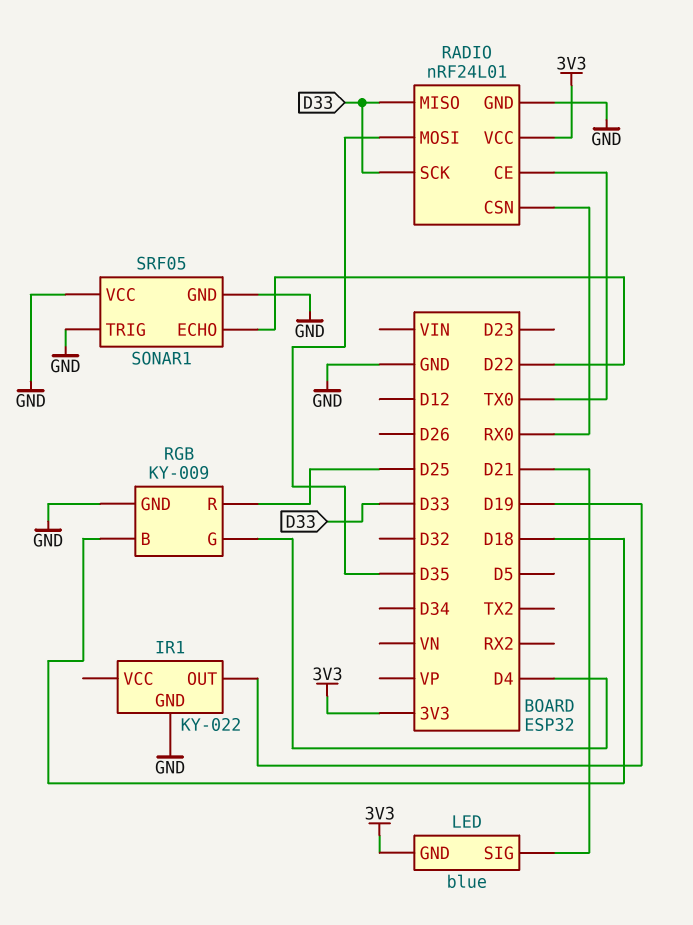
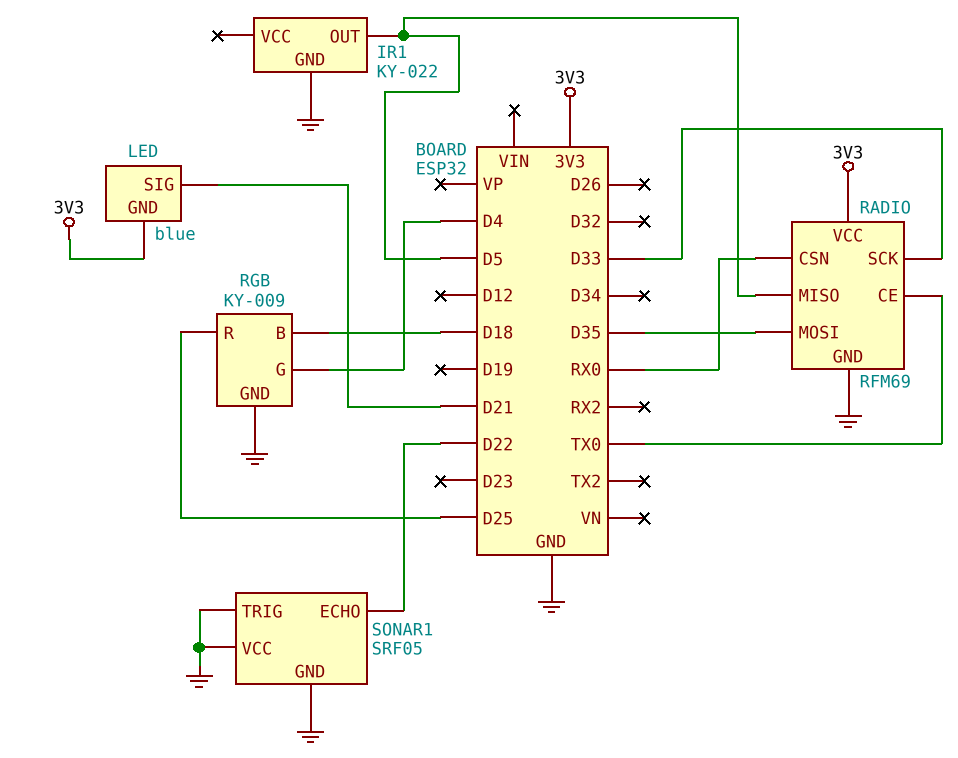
IR1 pin OUT: D19 -> D5
RADIO: nRF24L01 -> RFM69
RADIO pin MISO: D33 -> D5

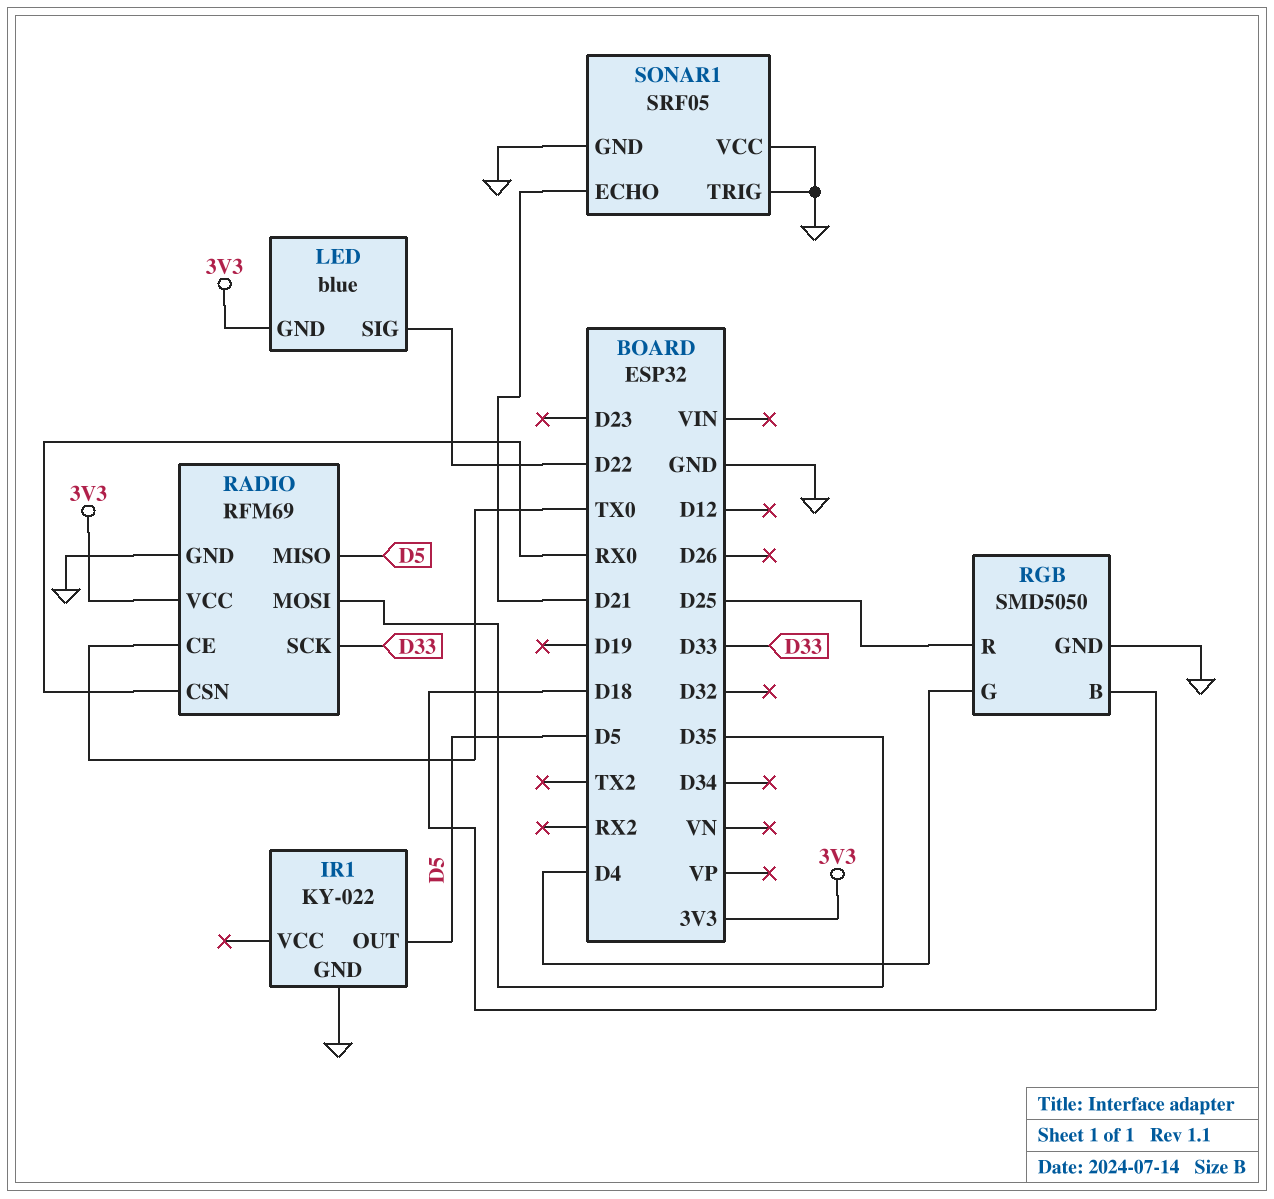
LED pin SIG: D21 -> D22
RGB: KY-009 -> SMD5050
SONAR1 pin ECHO: D22 -> D21

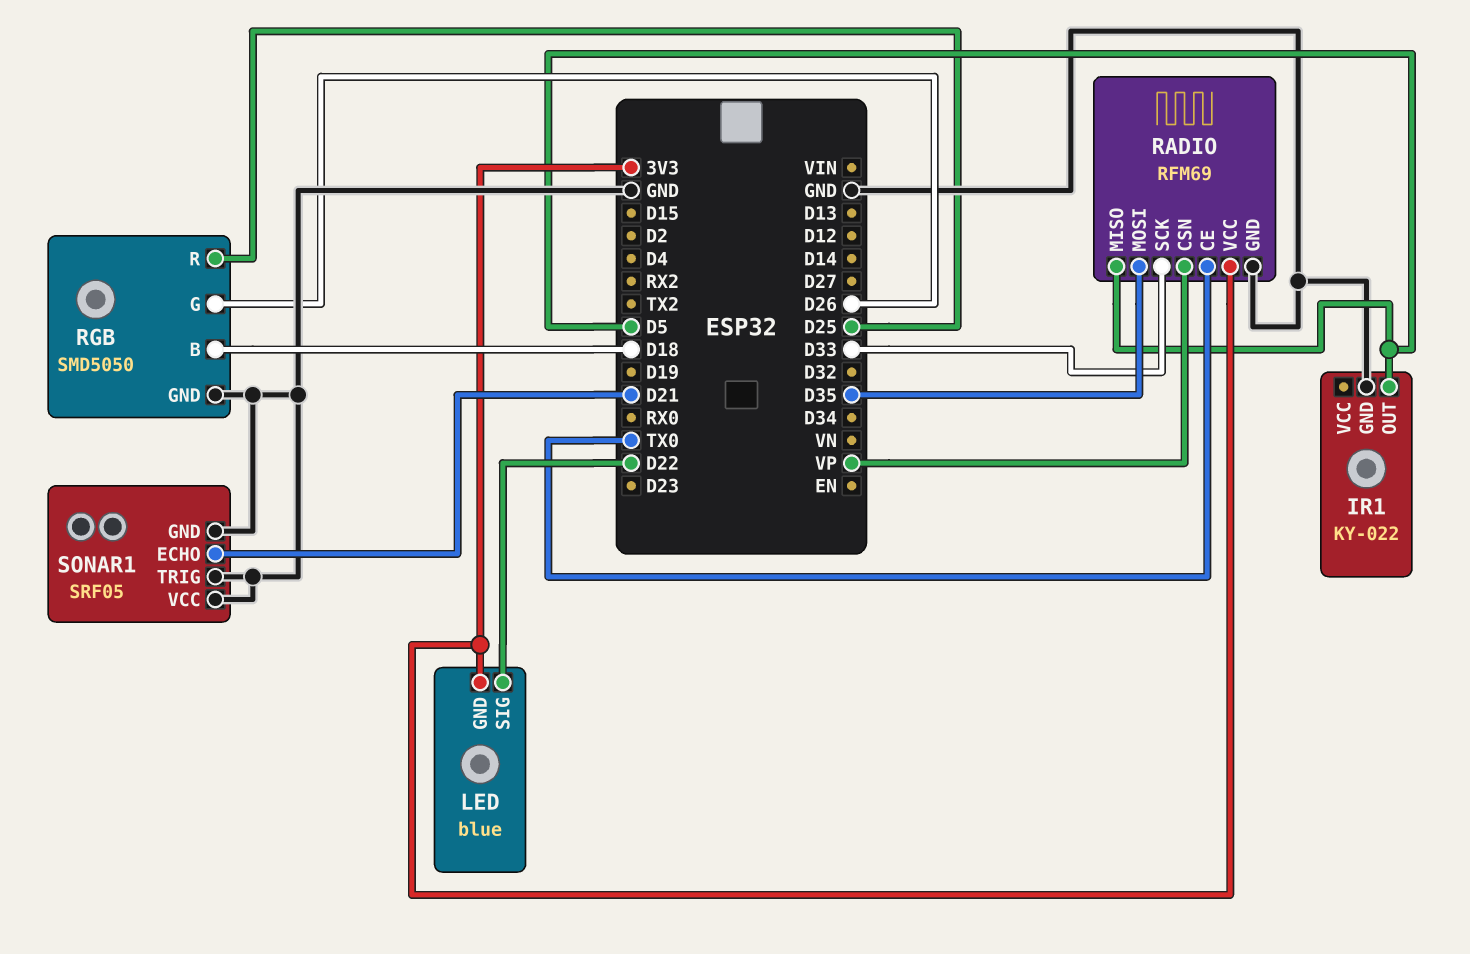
RADIO pin CSN: RX0 -> VP
RGB pin G: D4 -> D26

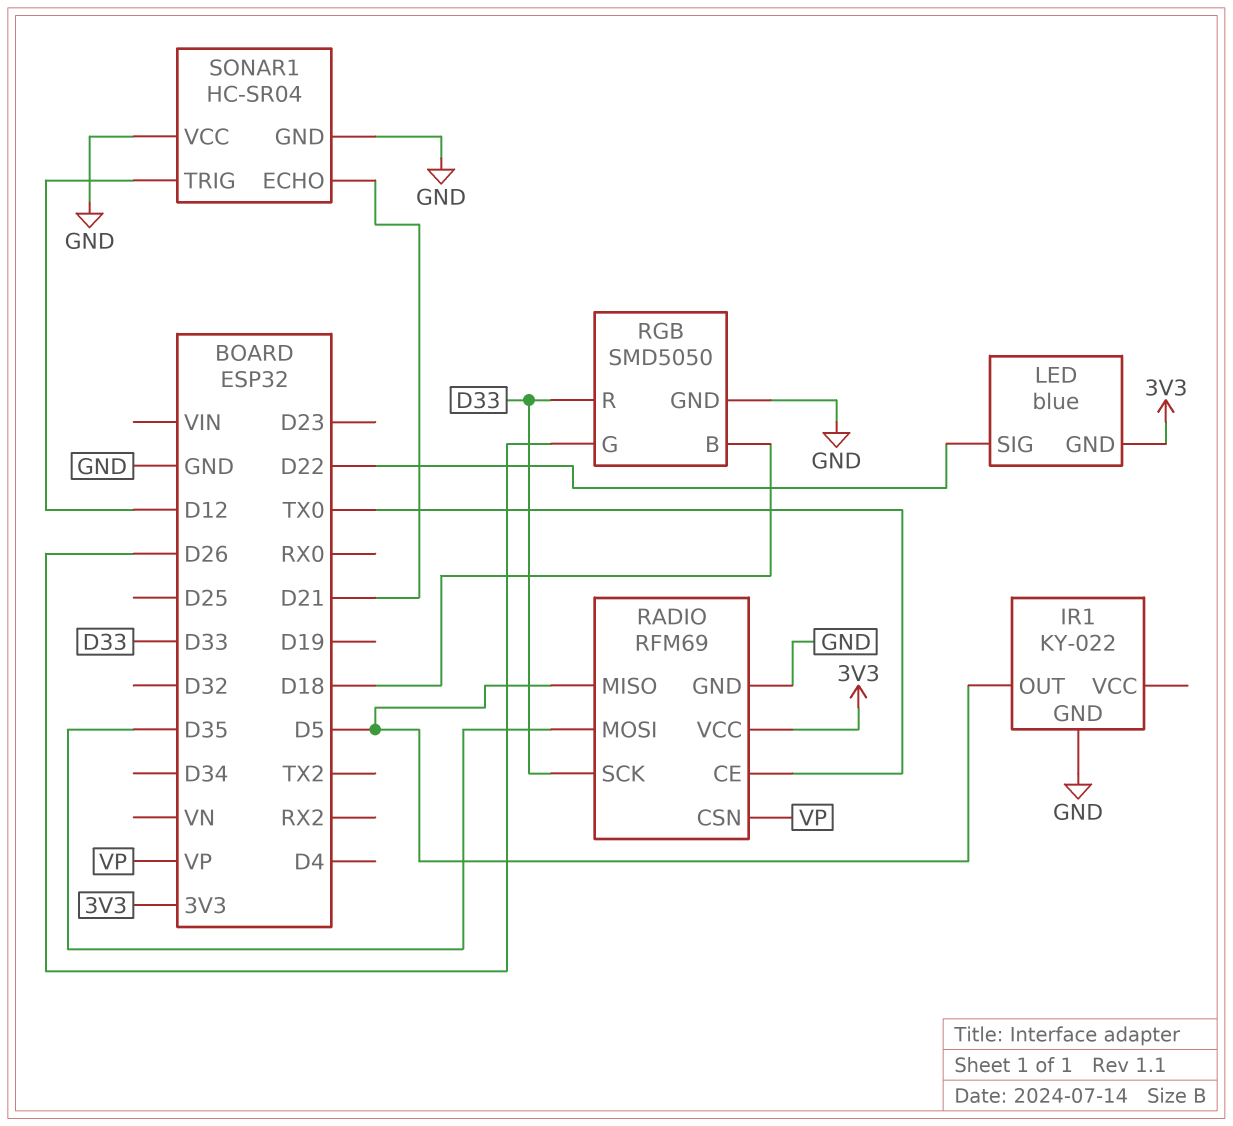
RGB pin R: D25 -> D33
SONAR1: SRF05 -> HC-SR04
SONAR1 pin TRIG: GND -> D12

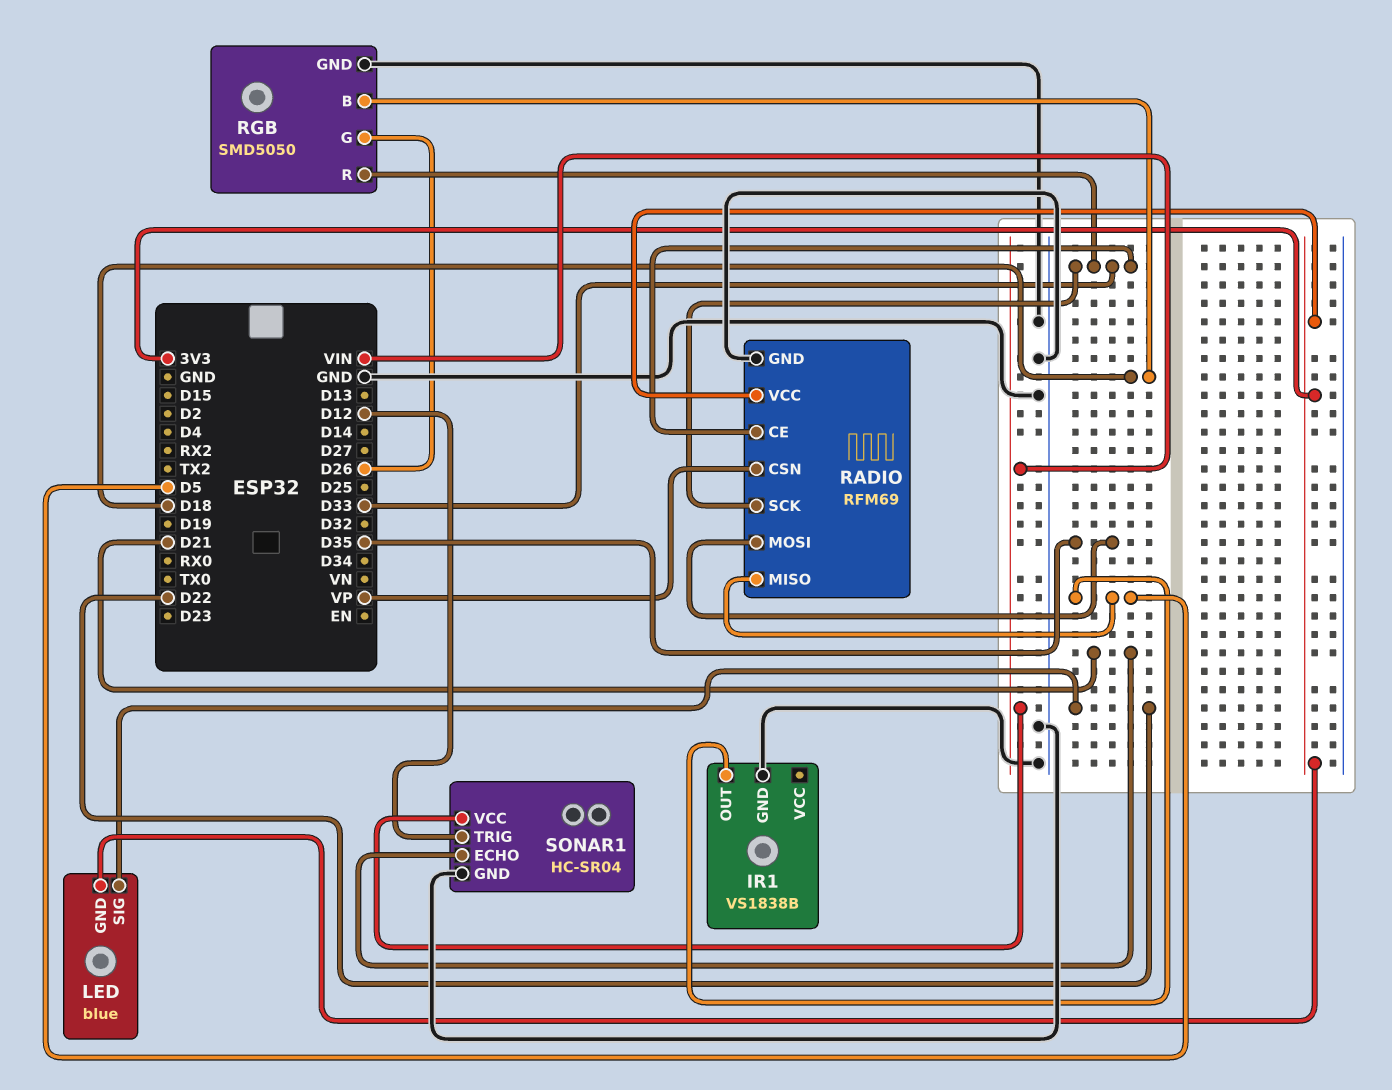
IR1: KY-022 -> VS1838B
RADIO pin CE: TX0 -> D33
SONAR1 pin VCC: GND -> VIN

